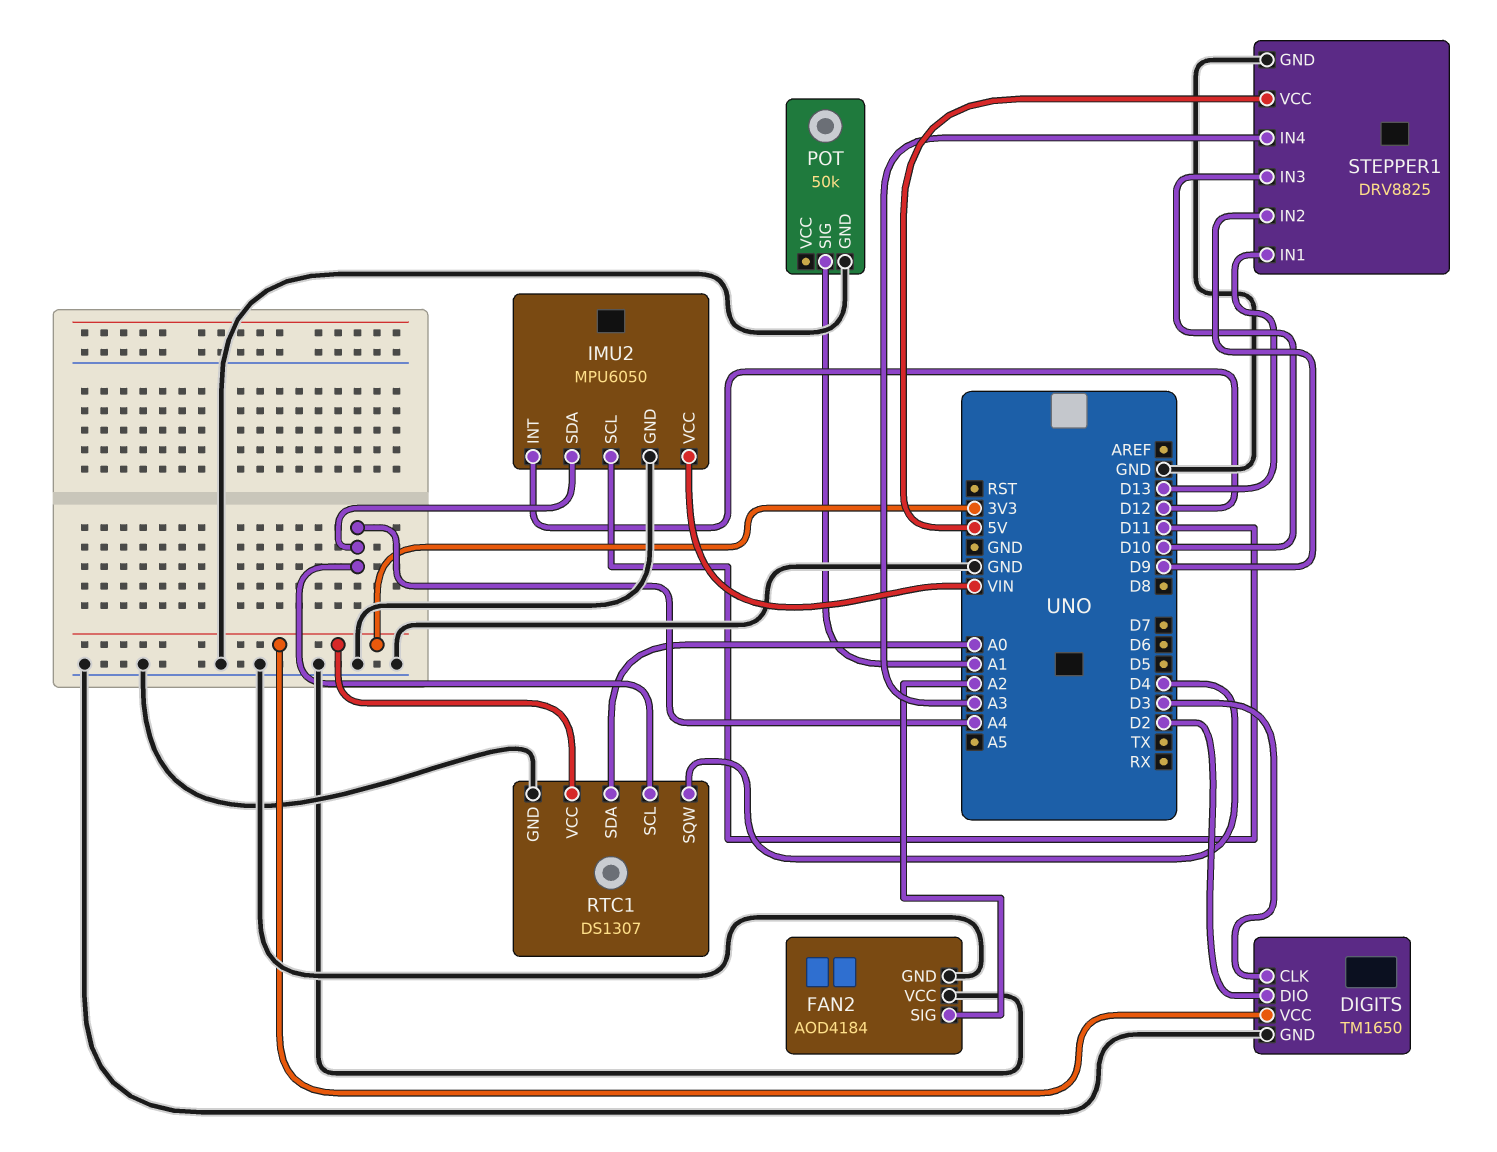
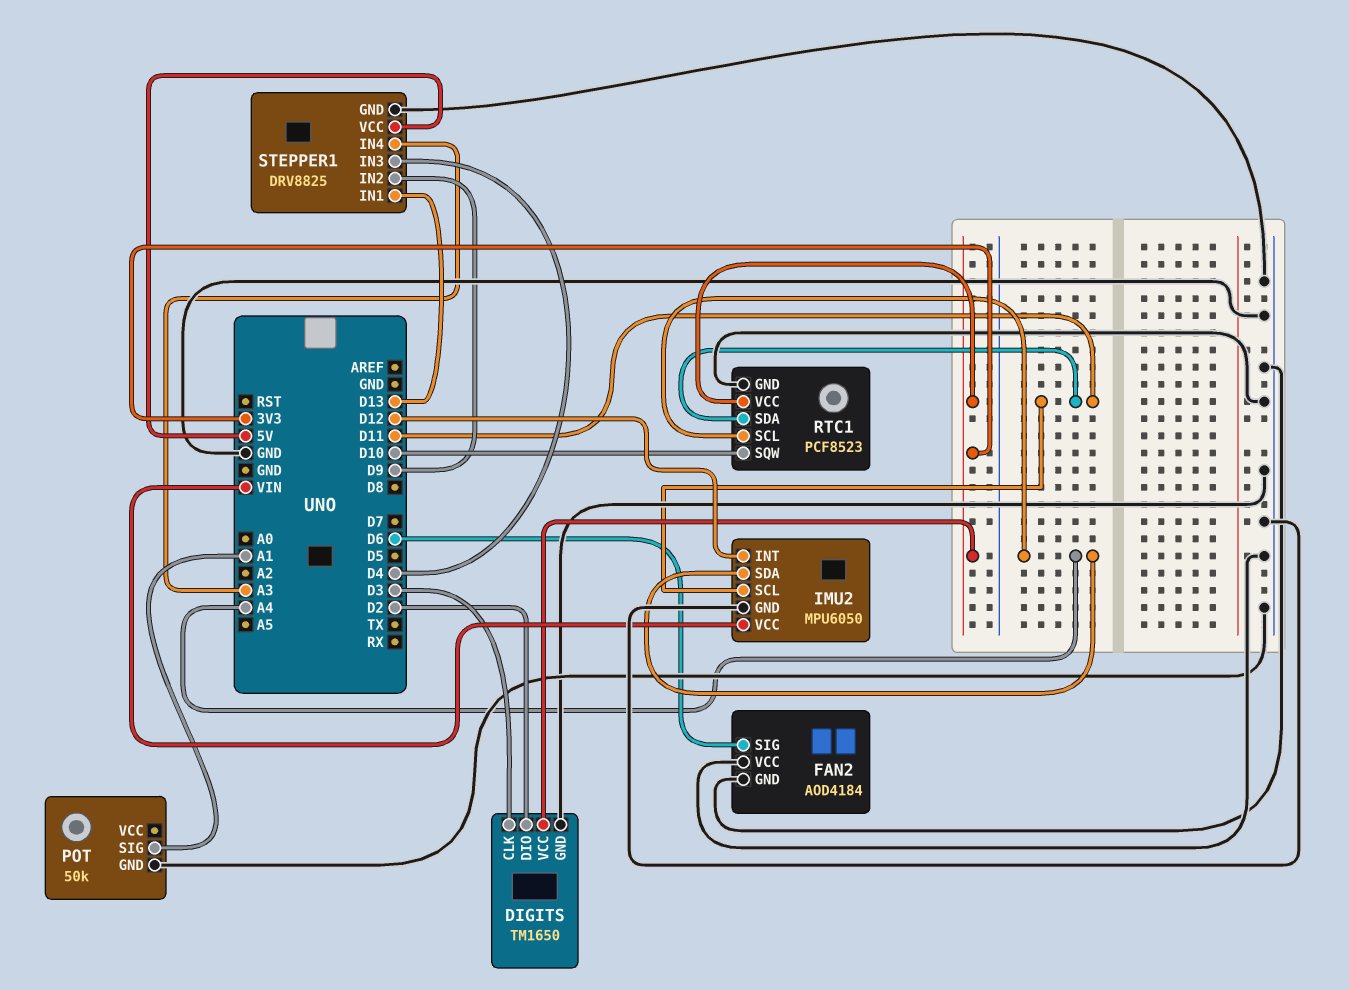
FAN2 pin SIG: A2 -> D6
RTC1: DS1307 -> PCF8523
RTC1 pin SDA: A0 -> D11
RTC1 pin SQW: D4 -> D10
STEPPER1 pin IN3: D10 -> D4

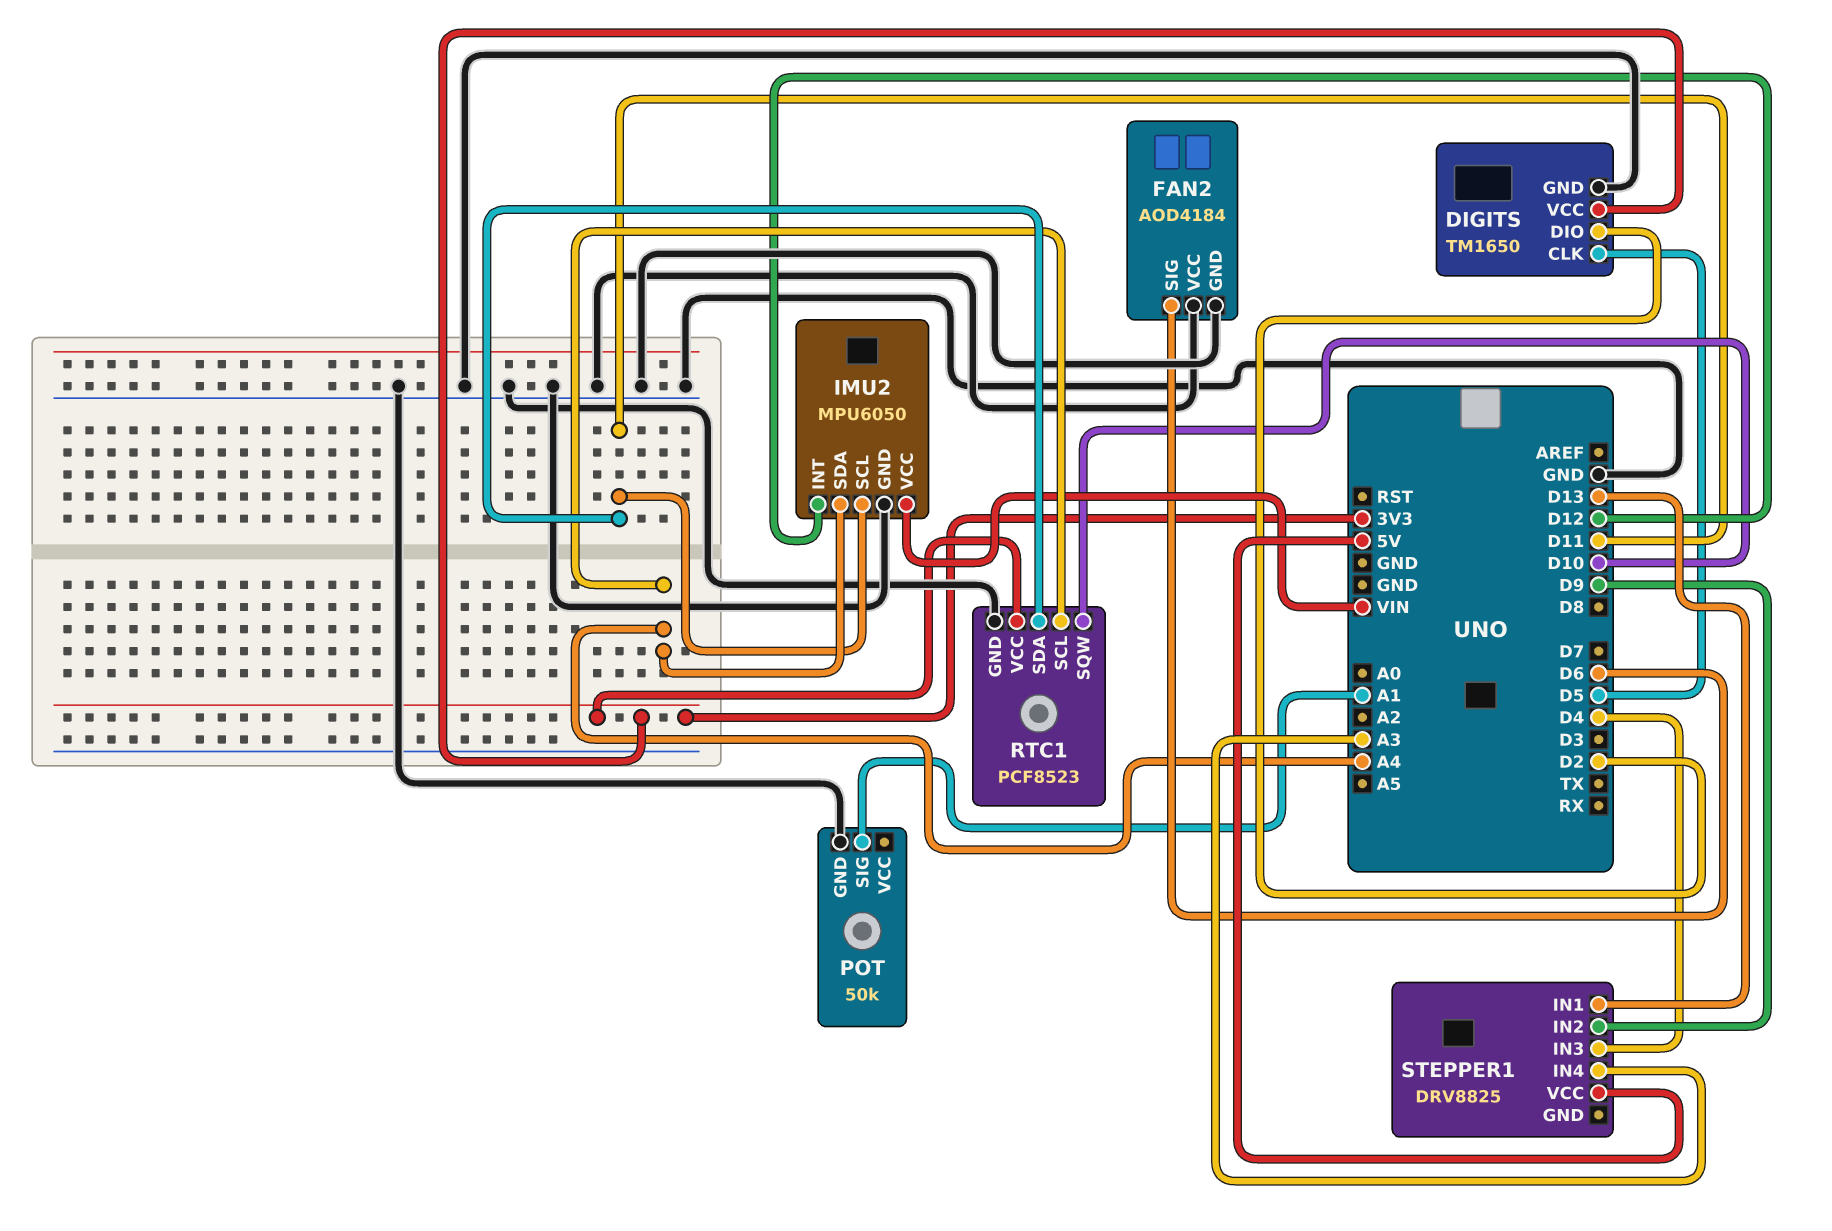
DIGITS pin CLK: D3 -> D5
STEPPER1 pin GND: GND -> none

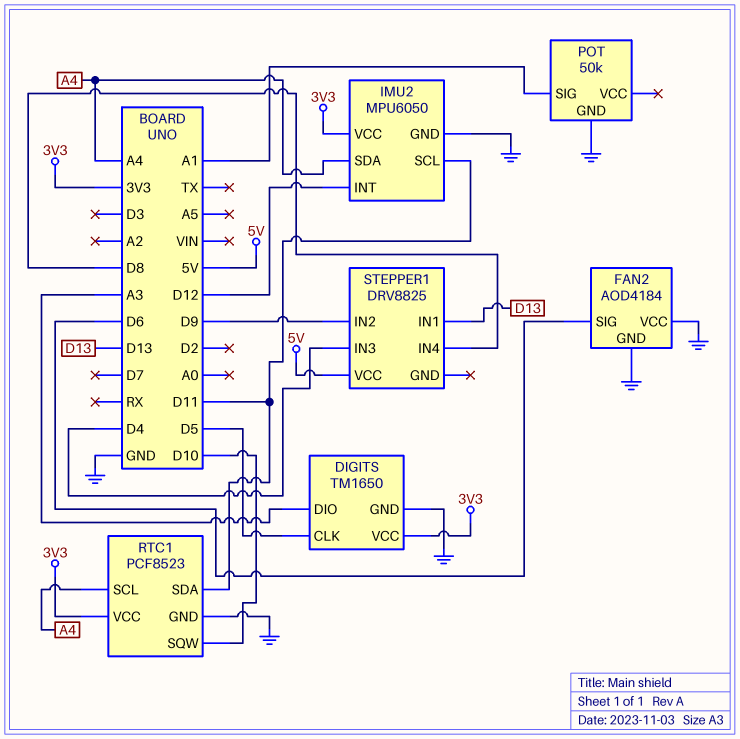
DIGITS pin DIO: D2 -> A3
IMU2 pin VCC: VIN -> 3V3
STEPPER1 pin IN4: A3 -> D8

